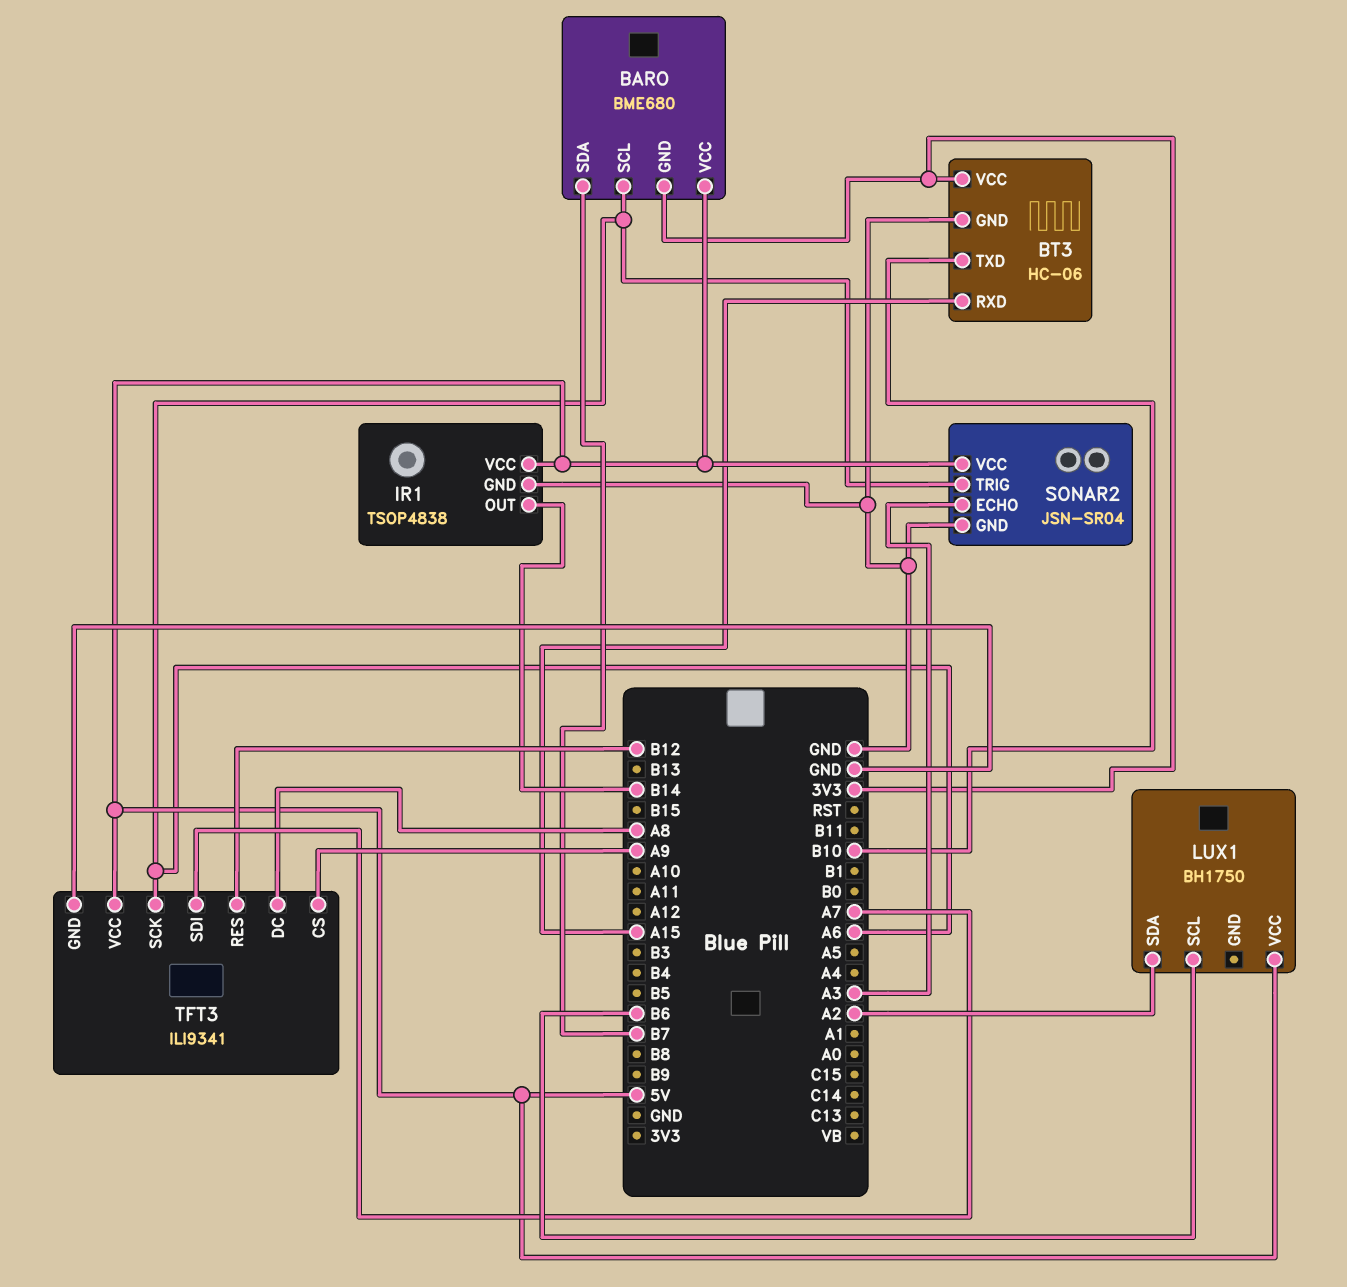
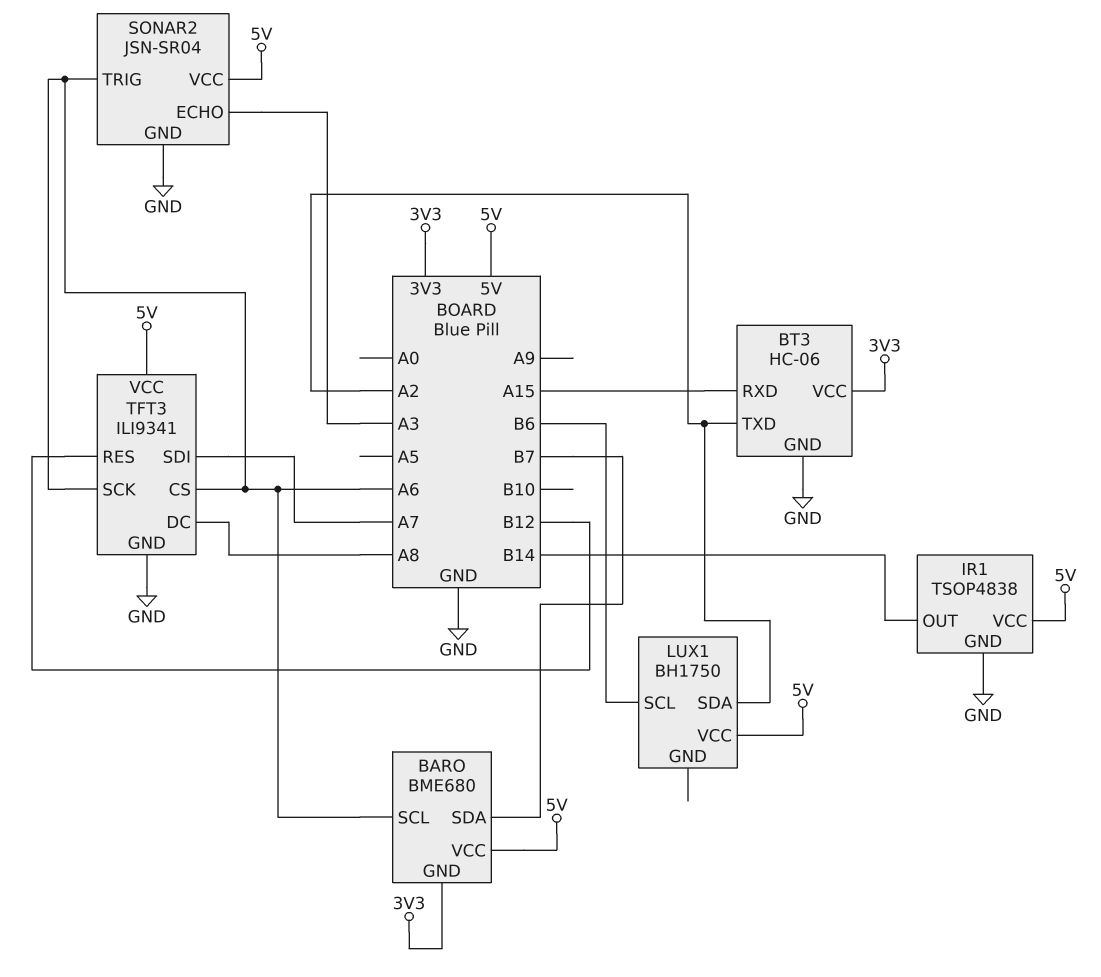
BT3 pin TXD: B10 -> A2
TFT3 pin CS: A9 -> A6

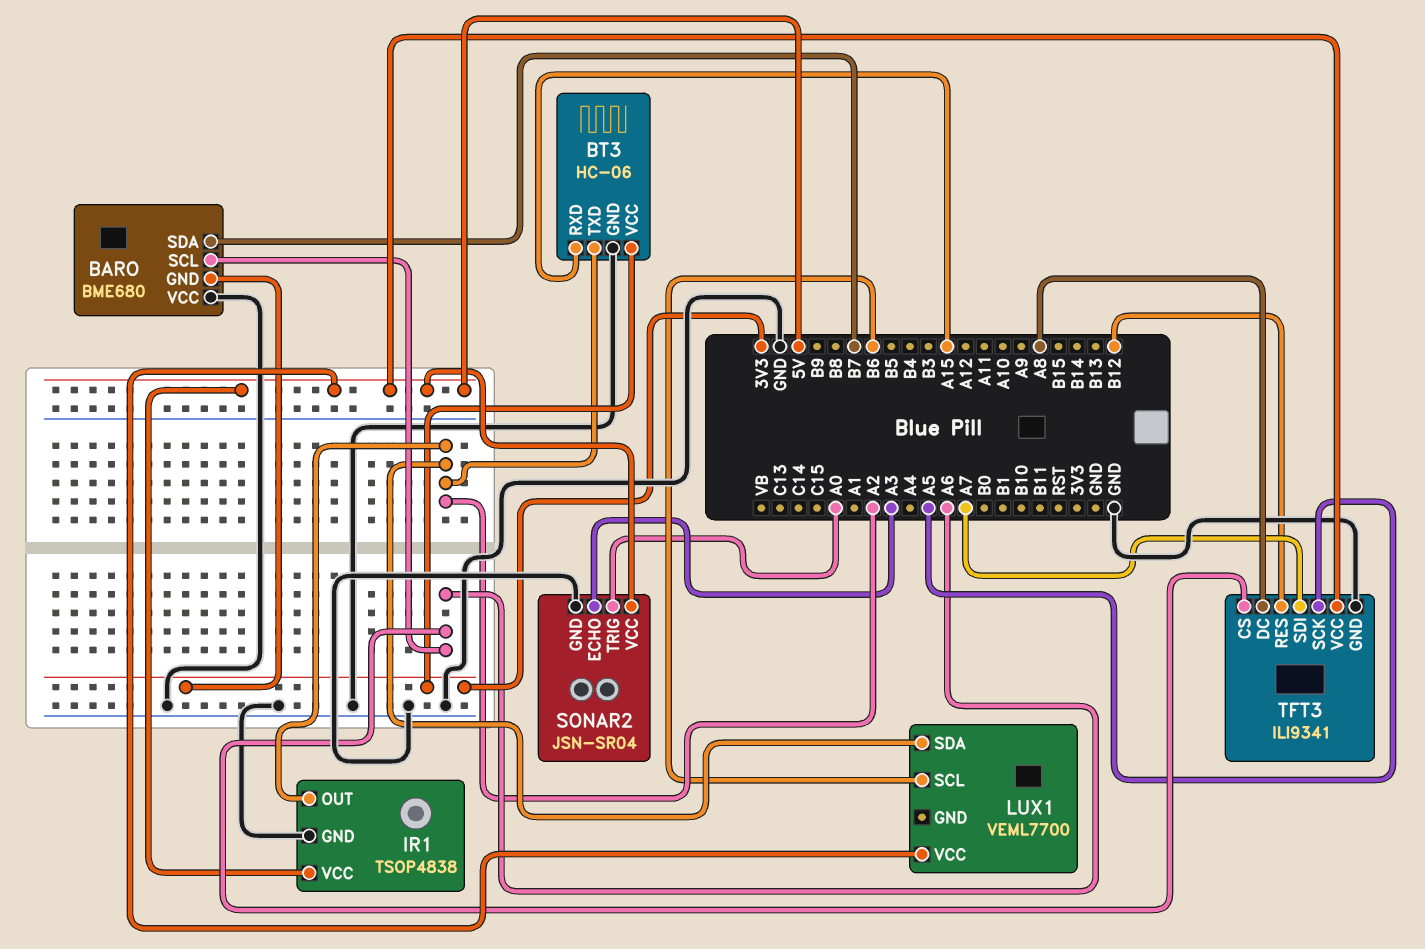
BARO pin VCC: 5V -> GND
IR1 pin OUT: B14 -> A2
LUX1: BH1750 -> VEML7700
SONAR2 pin TRIG: A6 -> A0
TFT3 pin SCK: A6 -> A5

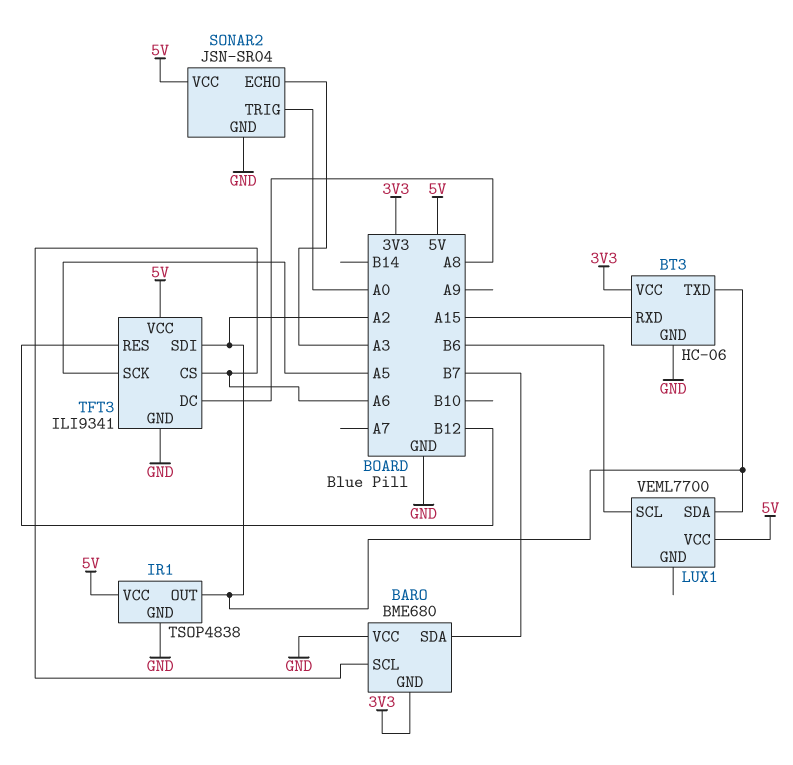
TFT3 pin SDI: A7 -> A2

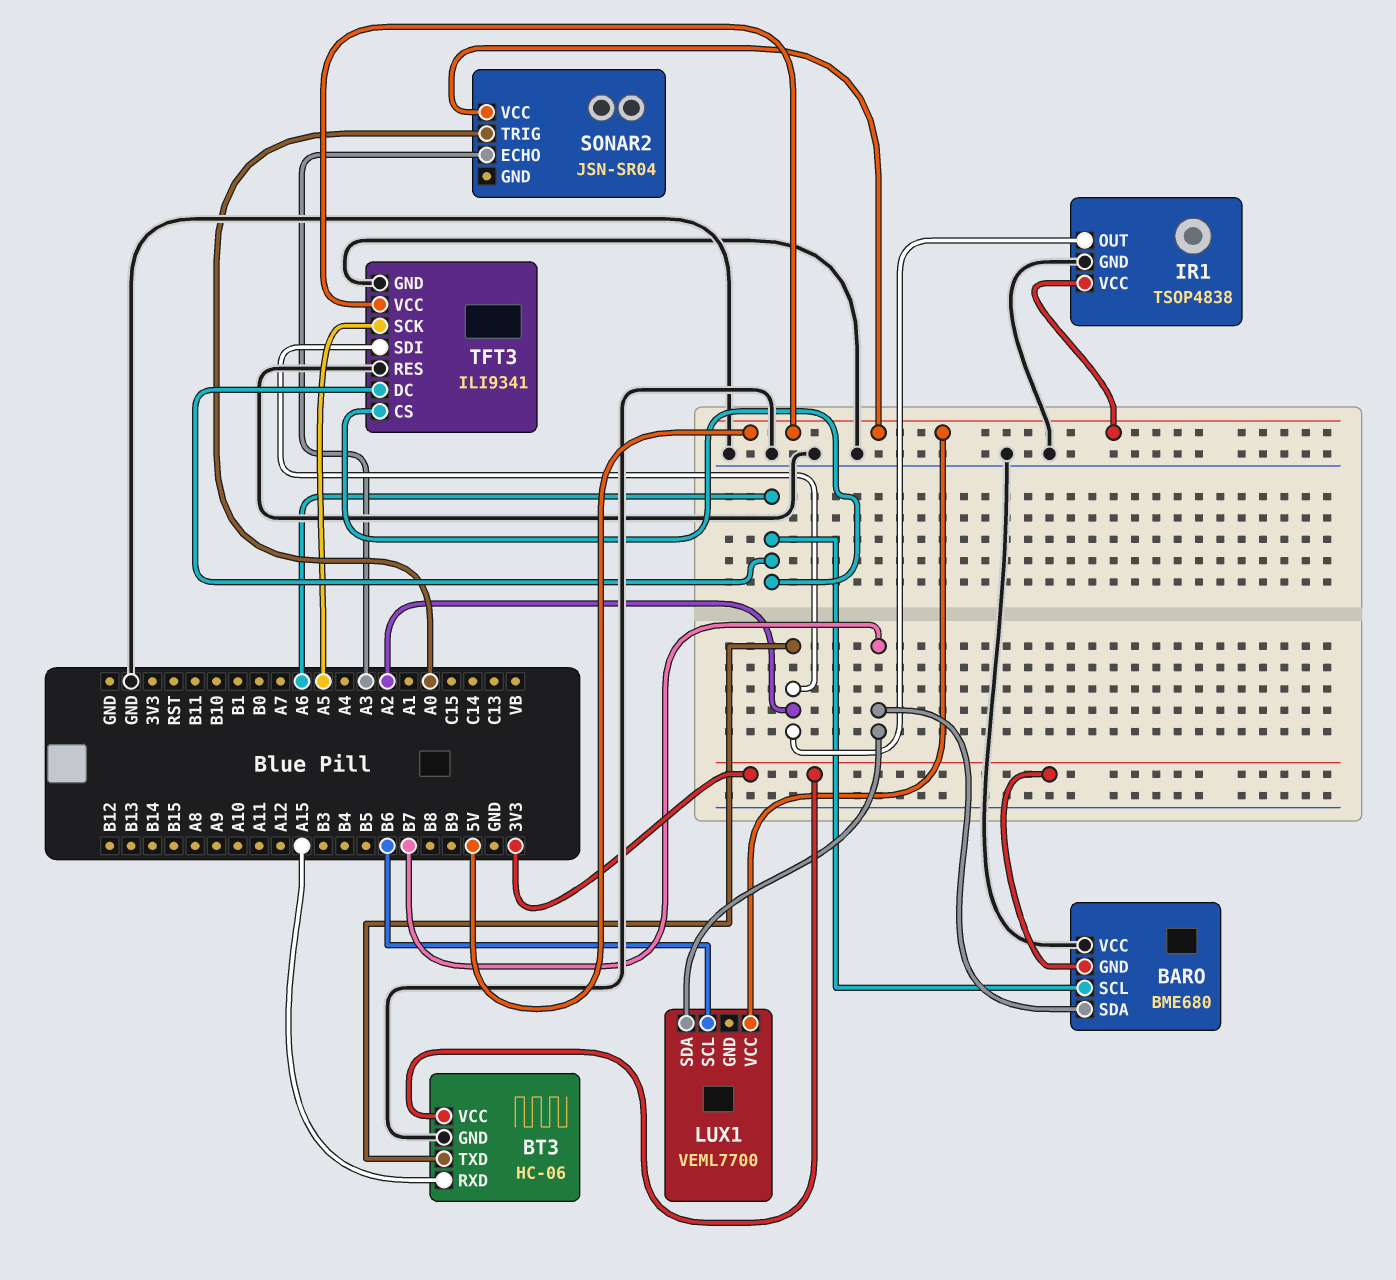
LUX1 pin SDA: A2 -> B7
SONAR2 pin GND: GND -> none
TFT3 pin DC: A8 -> A6
TFT3 pin RES: B12 -> GND

